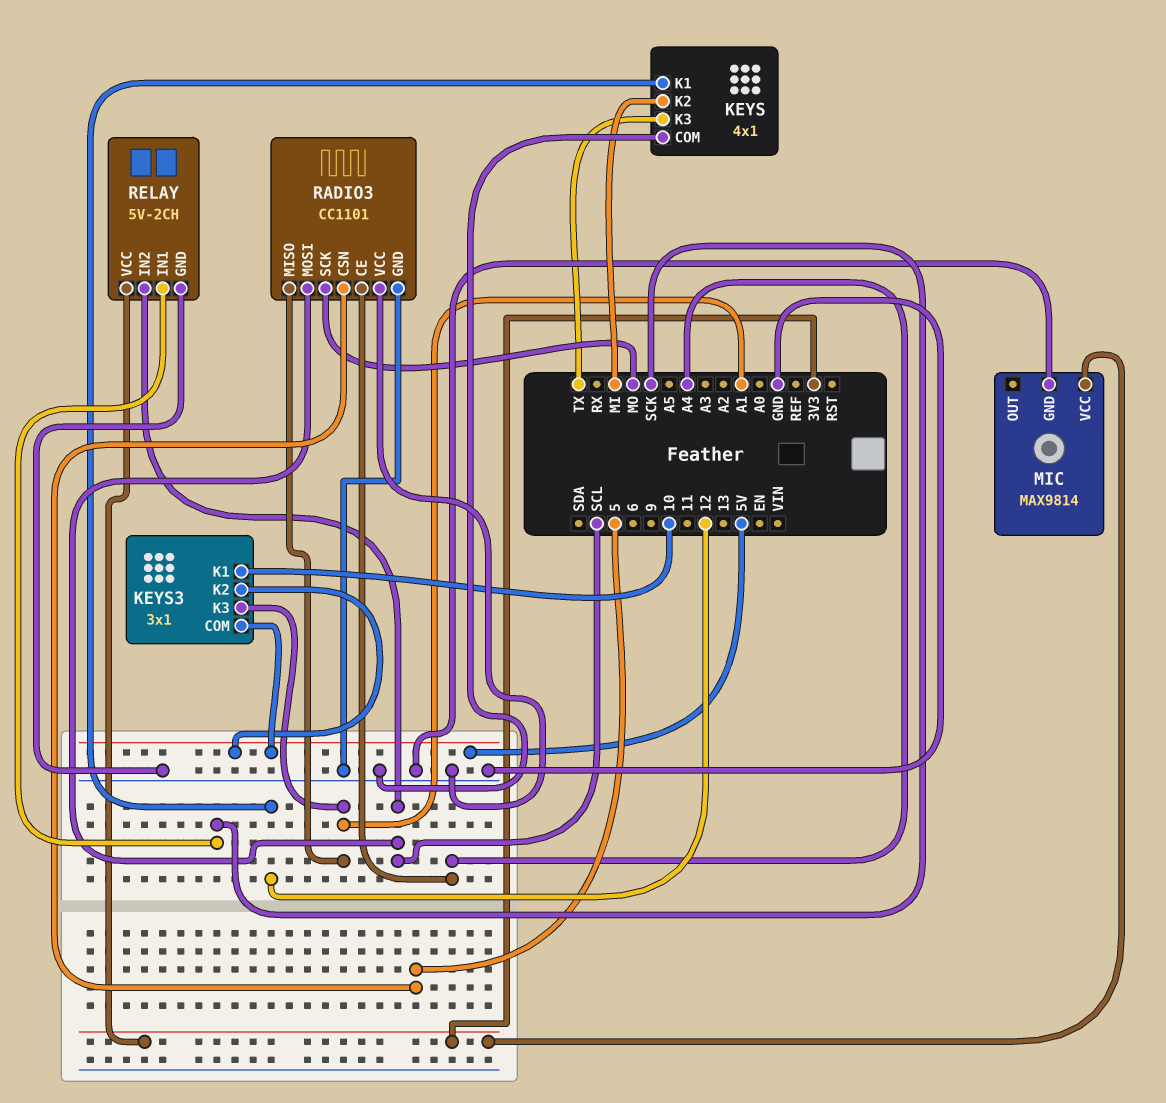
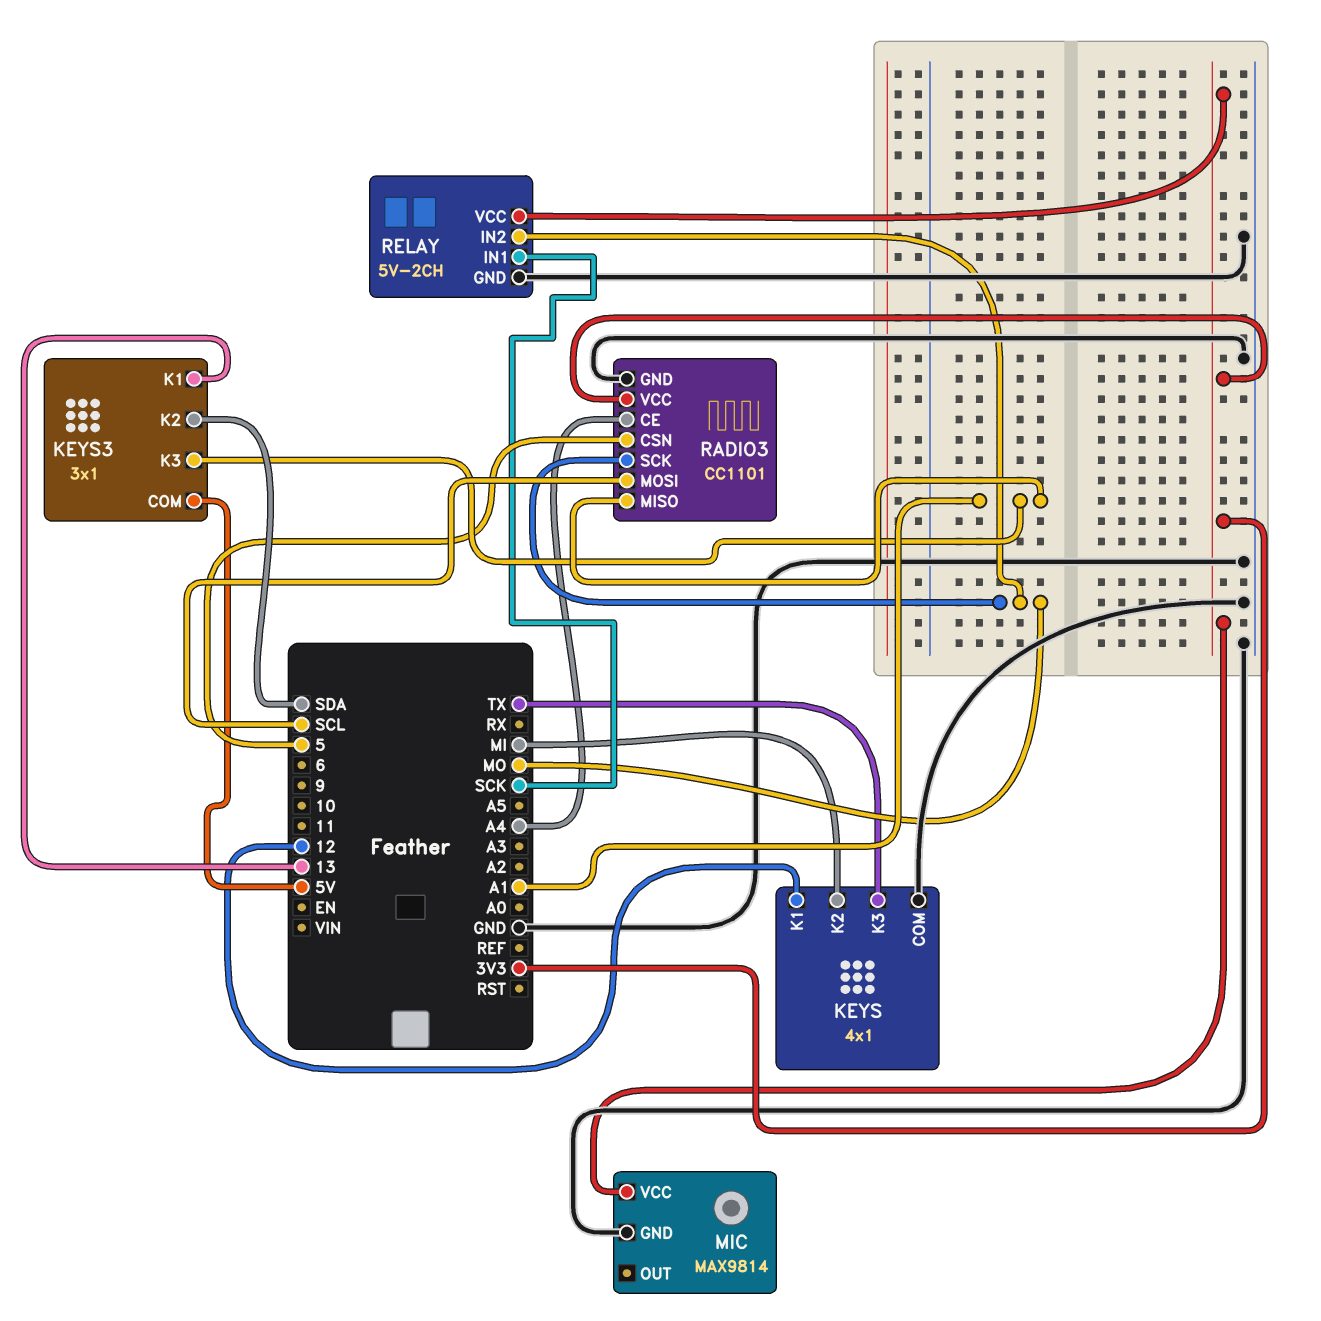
KEYS3 pin K1: 10 -> 13
KEYS3 pin K2: 5V -> SDA
RADIO3 pin VCC: GND -> 3V3
RELAY pin IN2: SCL -> MO

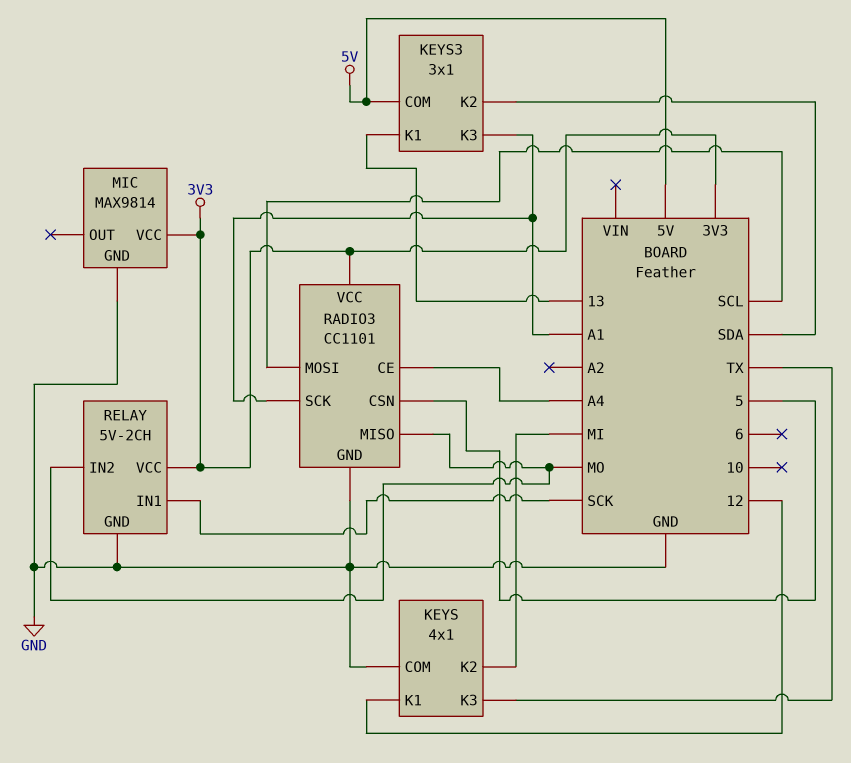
RADIO3 pin MISO: A1 -> MO
RADIO3 pin SCK: MO -> A1

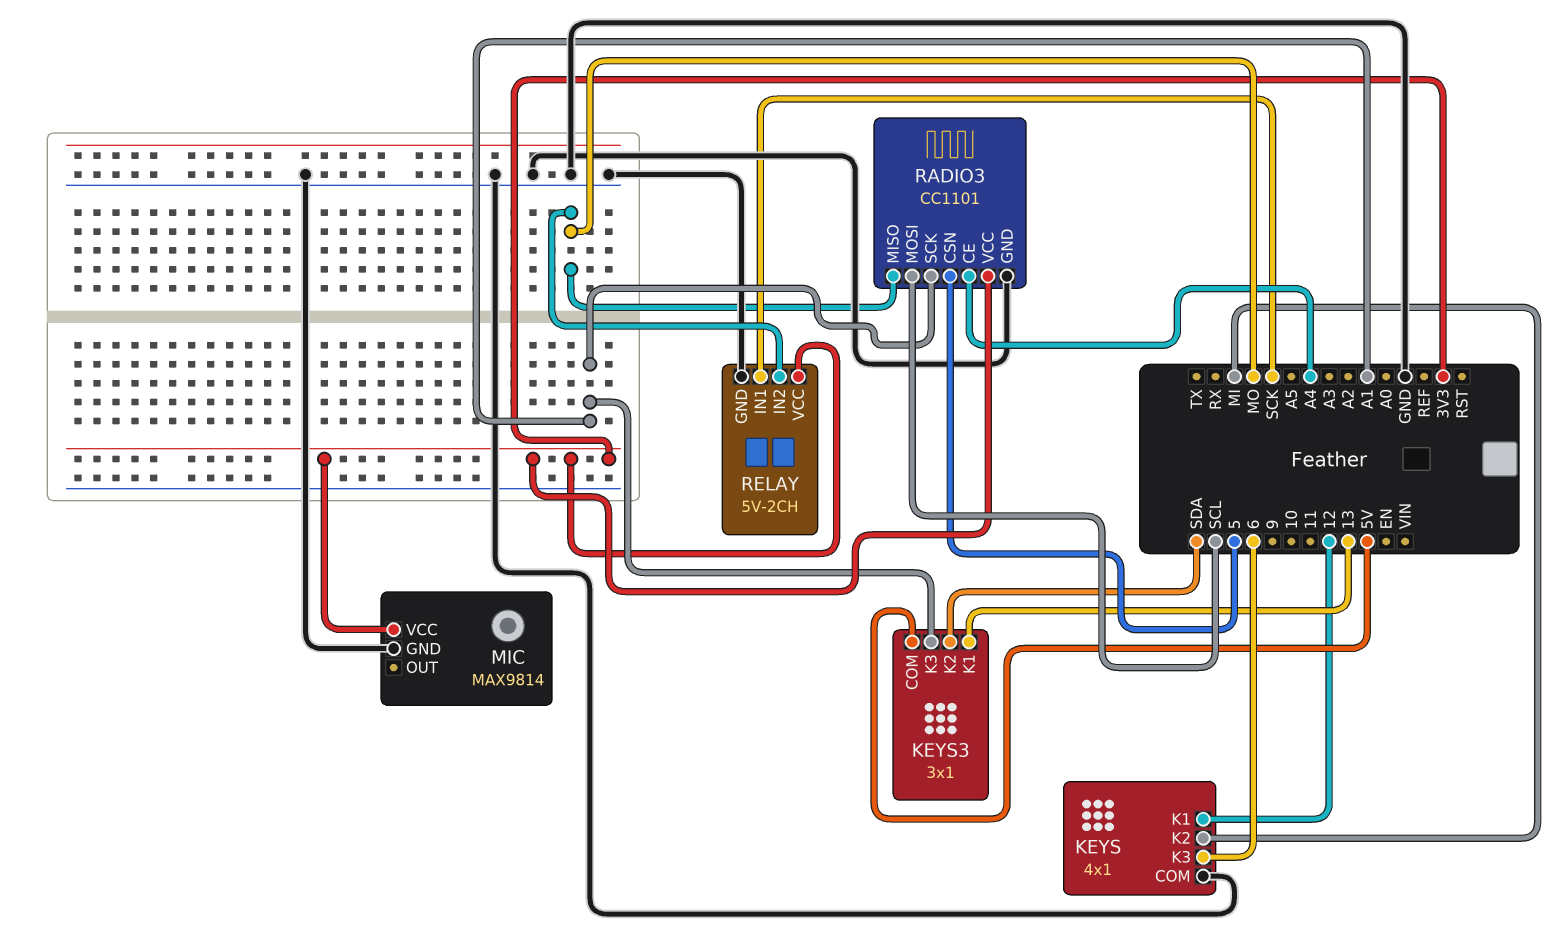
KEYS pin K3: TX -> 6

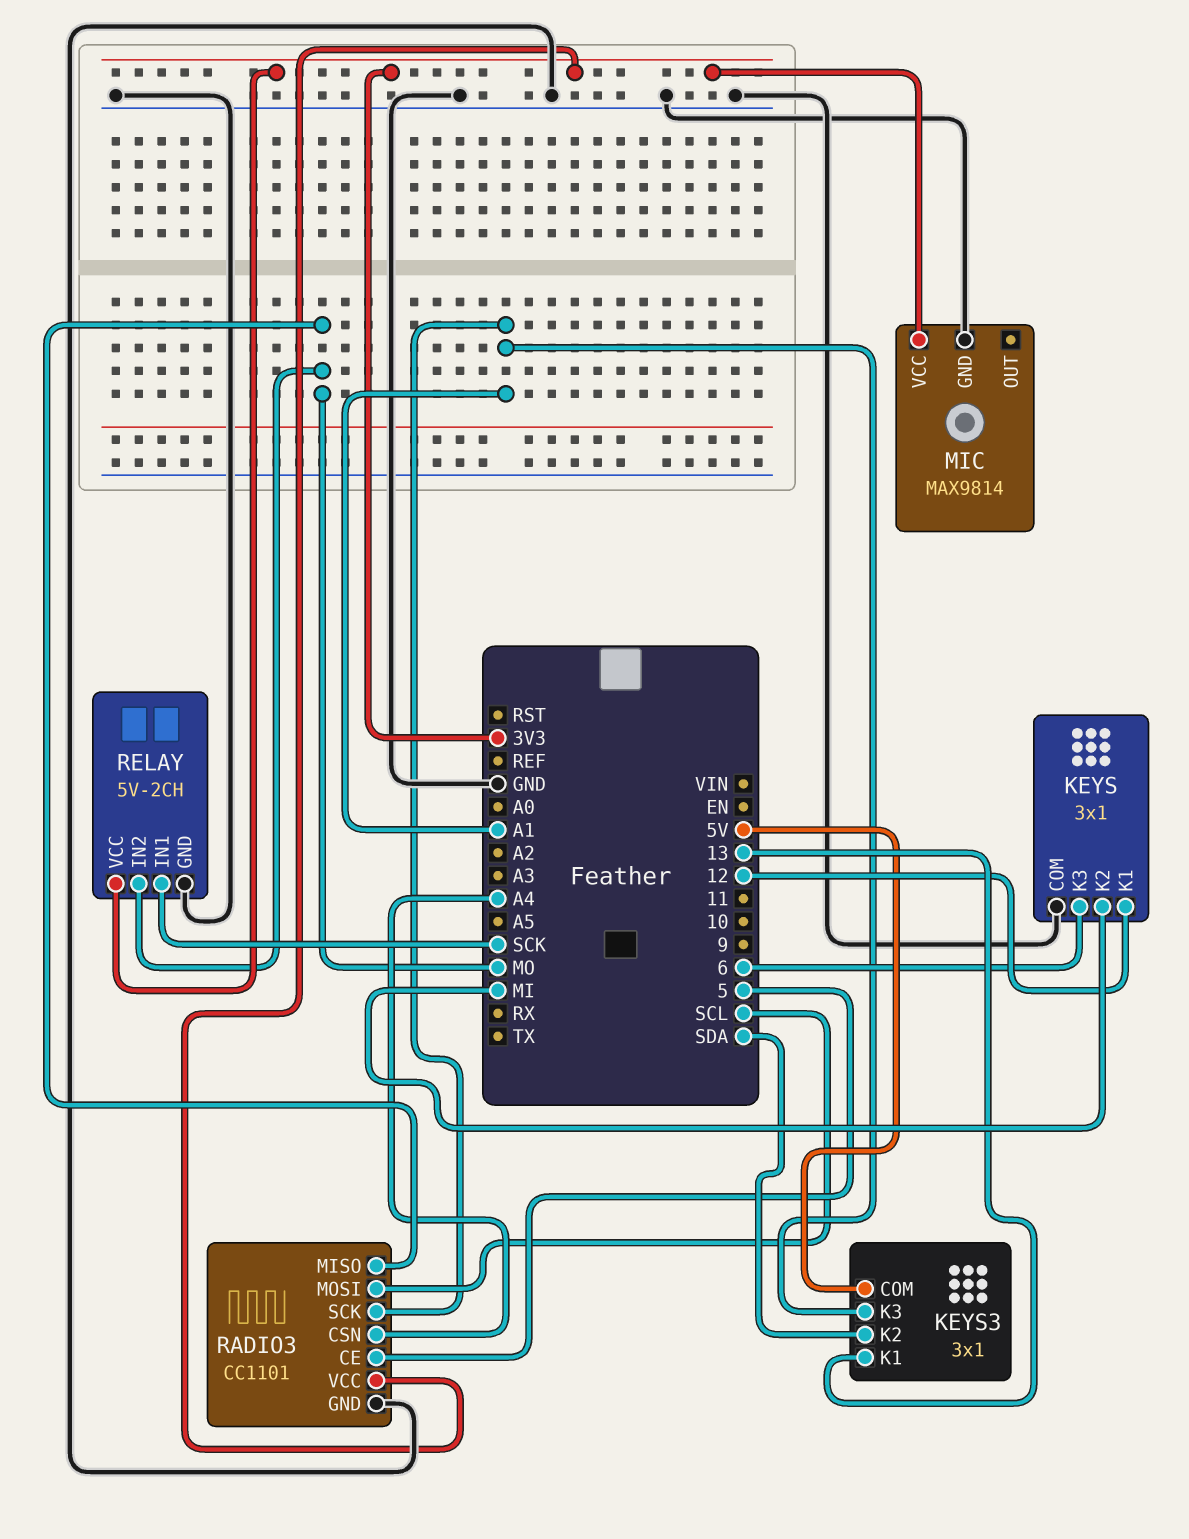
KEYS: 4x1 -> 3x1
RADIO3 pin CE: A4 -> 5
RADIO3 pin CSN: 5 -> A4

